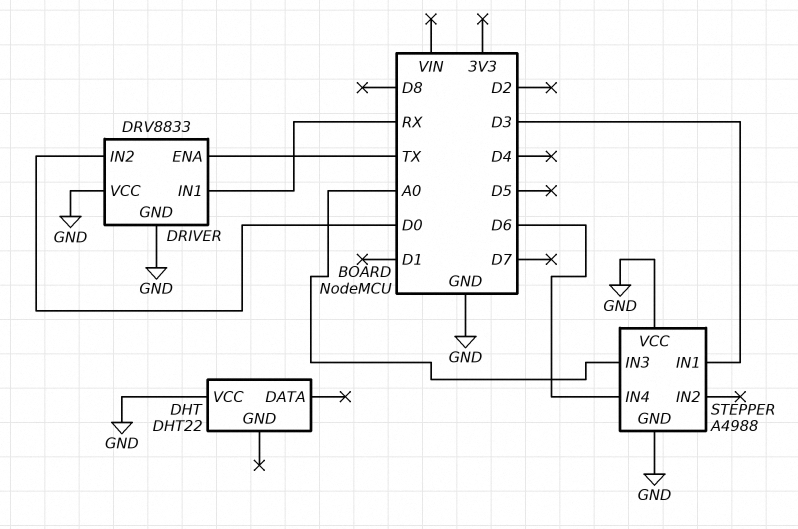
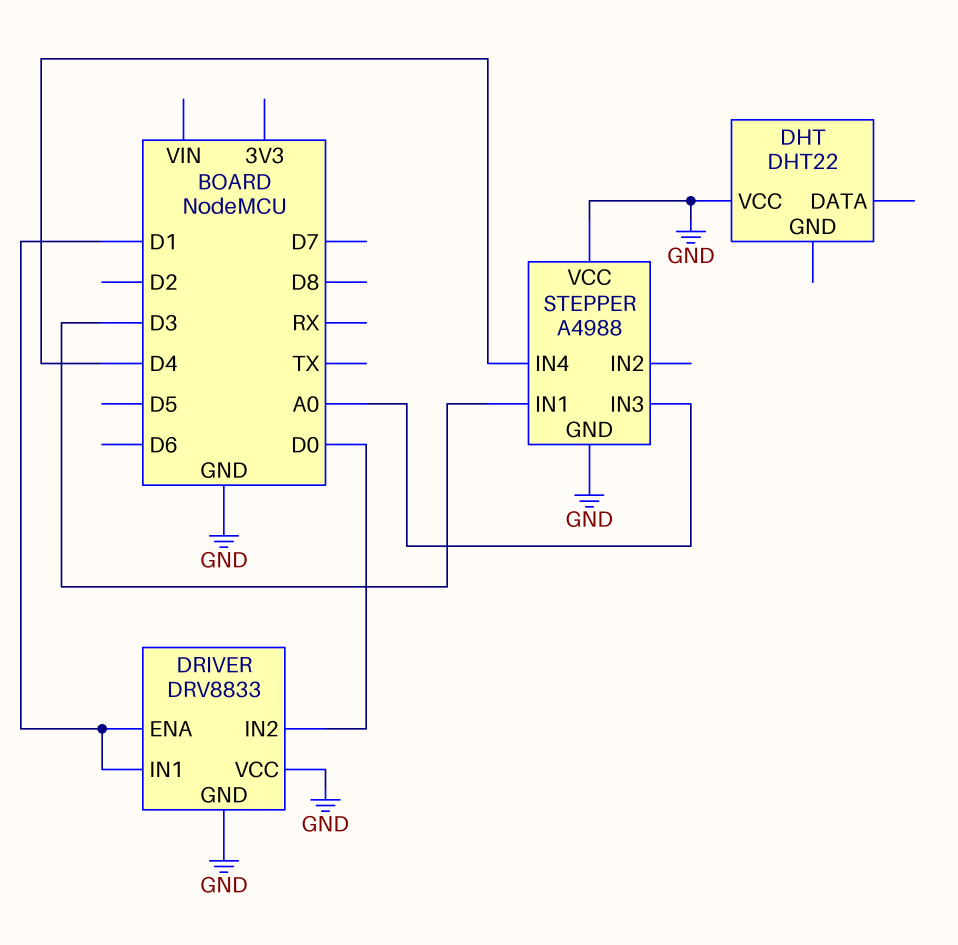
DRIVER pin ENA: TX -> D1
DRIVER pin IN1: RX -> D1
STEPPER pin IN4: D6 -> D4

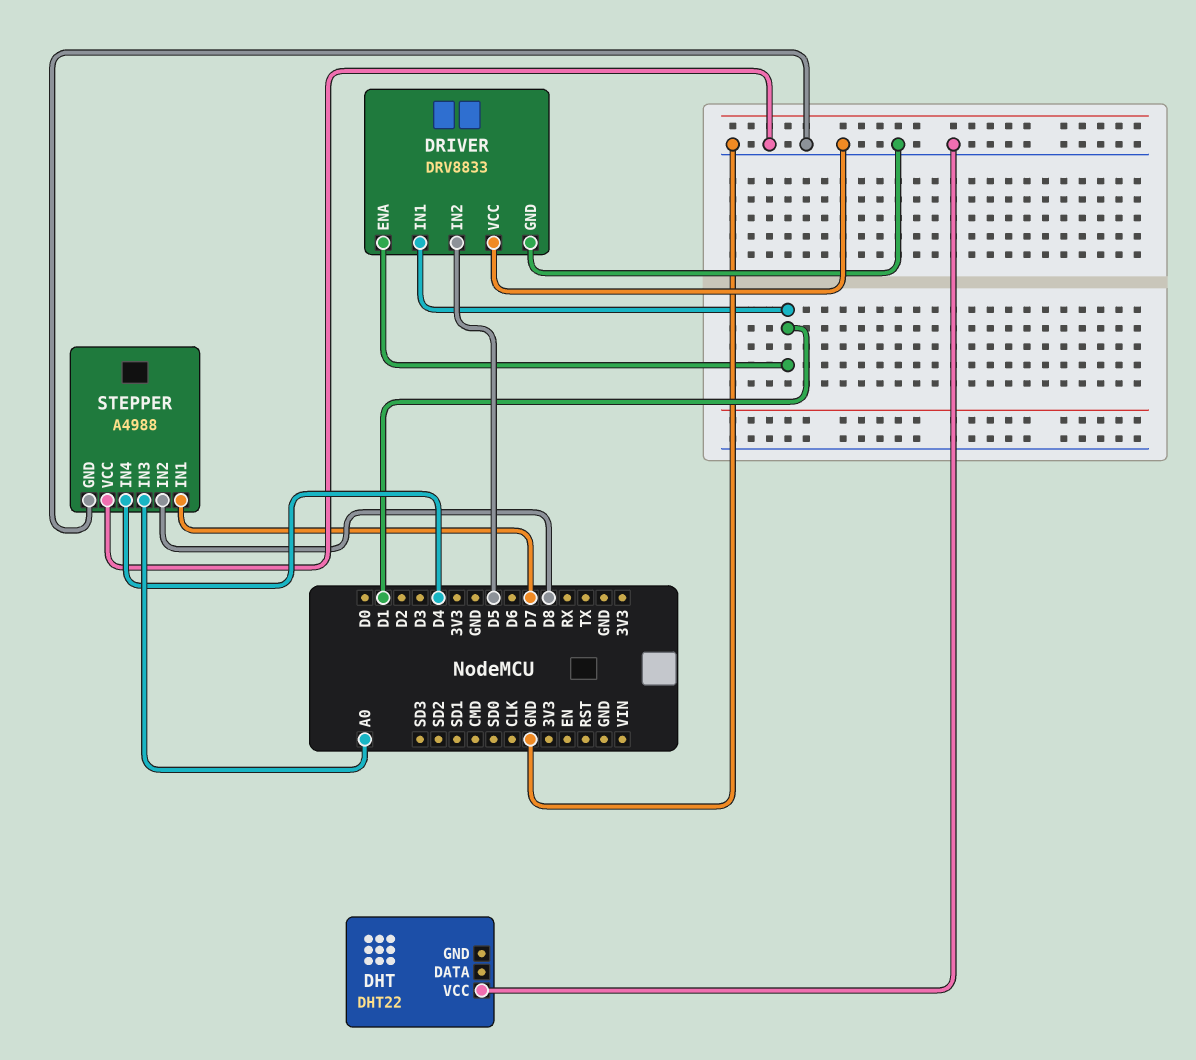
DRIVER pin IN2: D0 -> D5
STEPPER pin IN1: D3 -> D7
STEPPER pin IN2: none -> D8

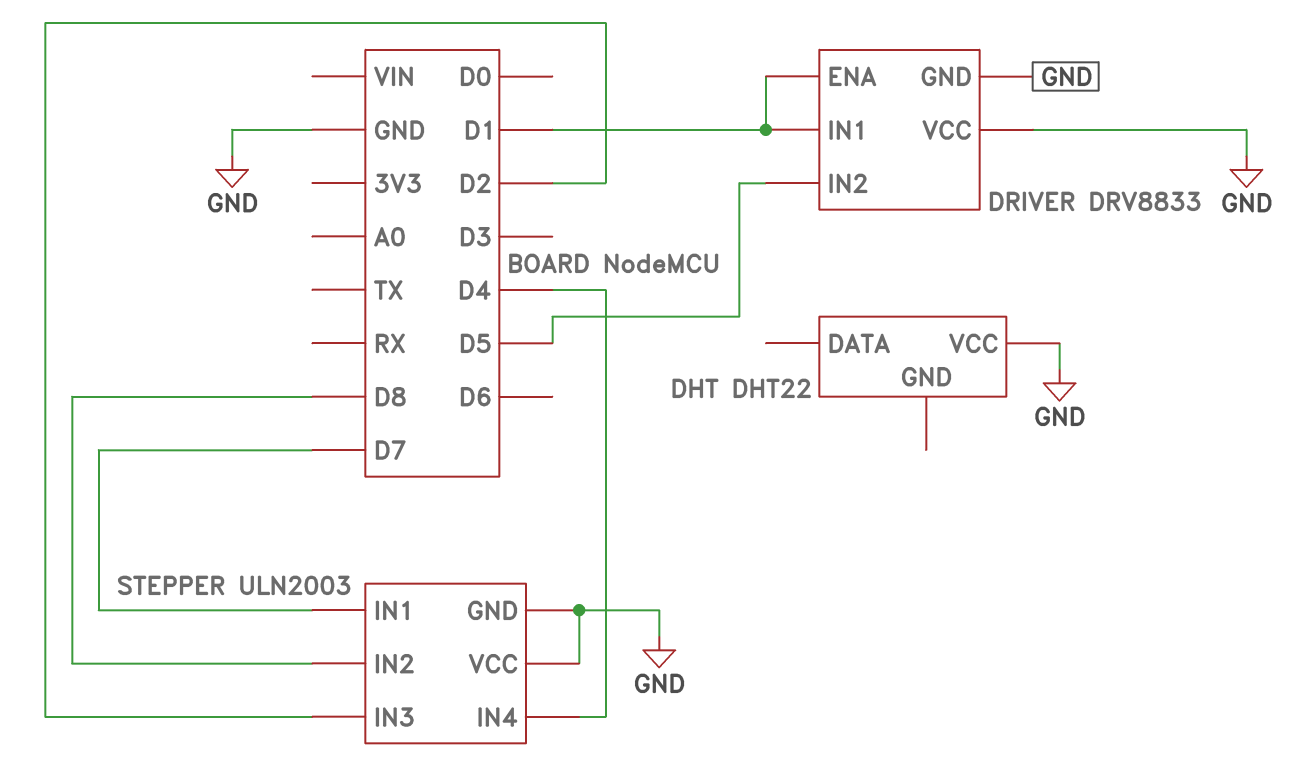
STEPPER: A4988 -> ULN2003
STEPPER pin IN3: A0 -> D2

